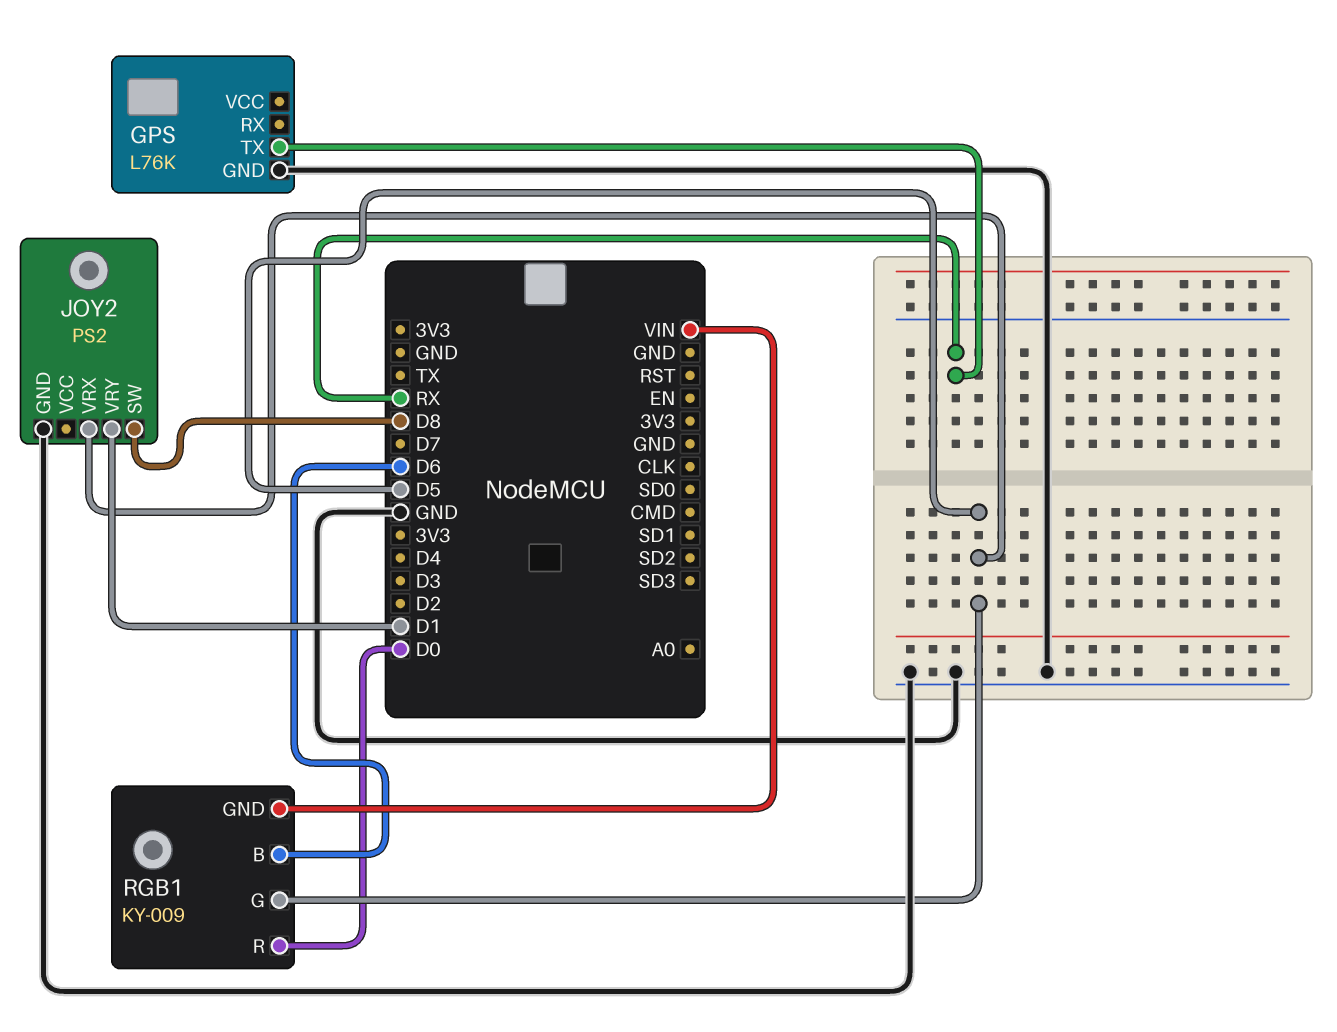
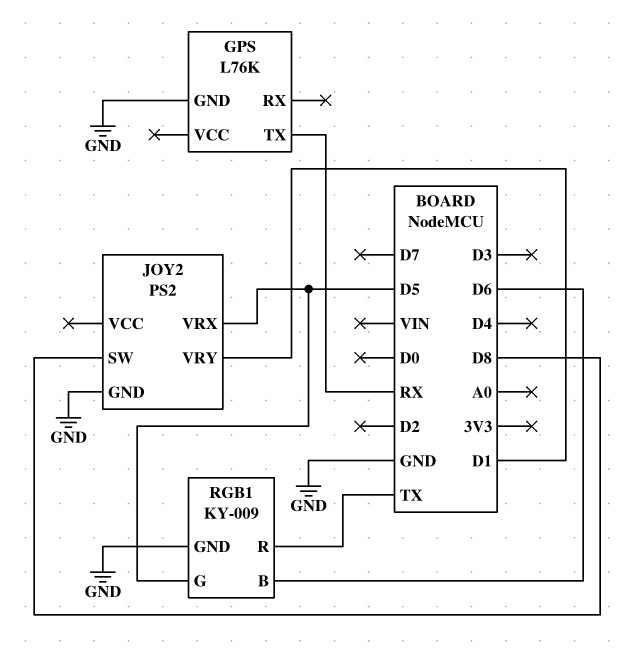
RGB1 pin GND: VIN -> GND
RGB1 pin R: D0 -> TX

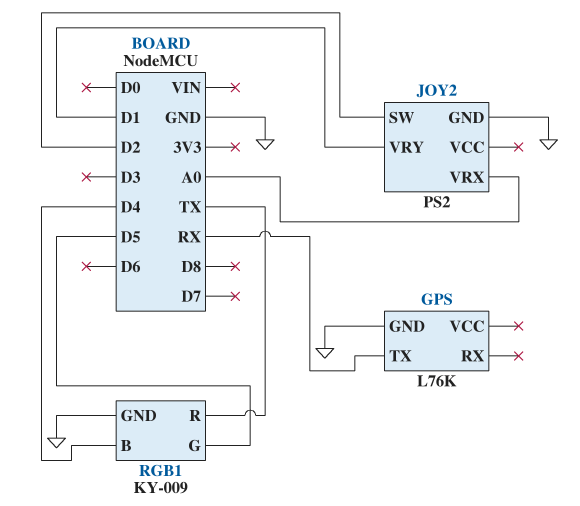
JOY2 pin SW: D8 -> D2
JOY2 pin VRX: D5 -> A0
RGB1 pin B: D6 -> D4

